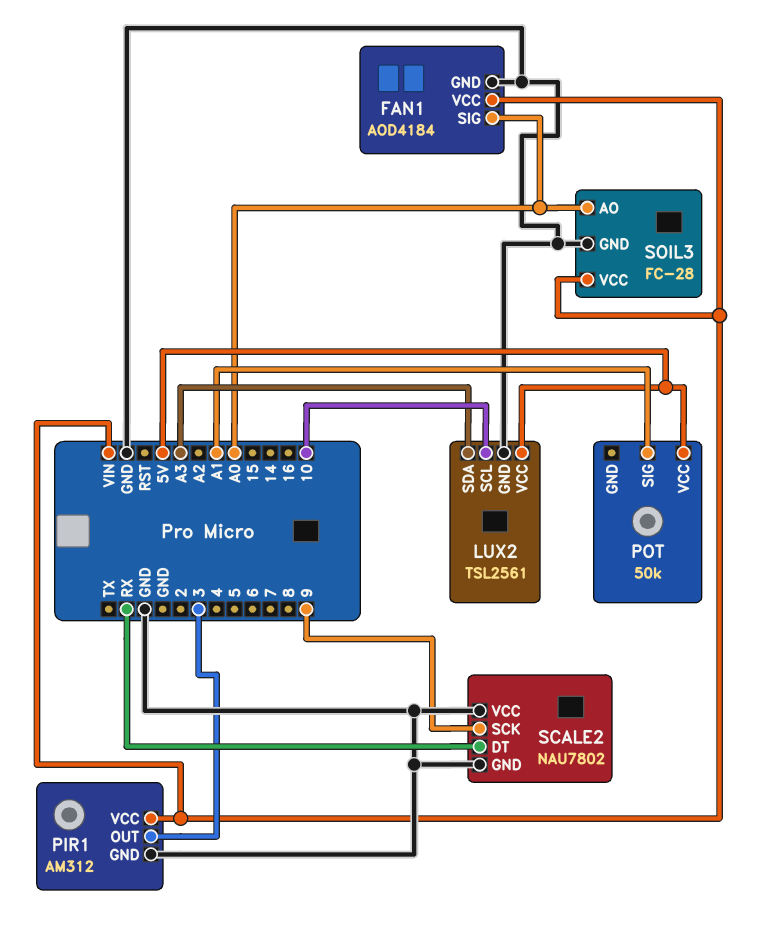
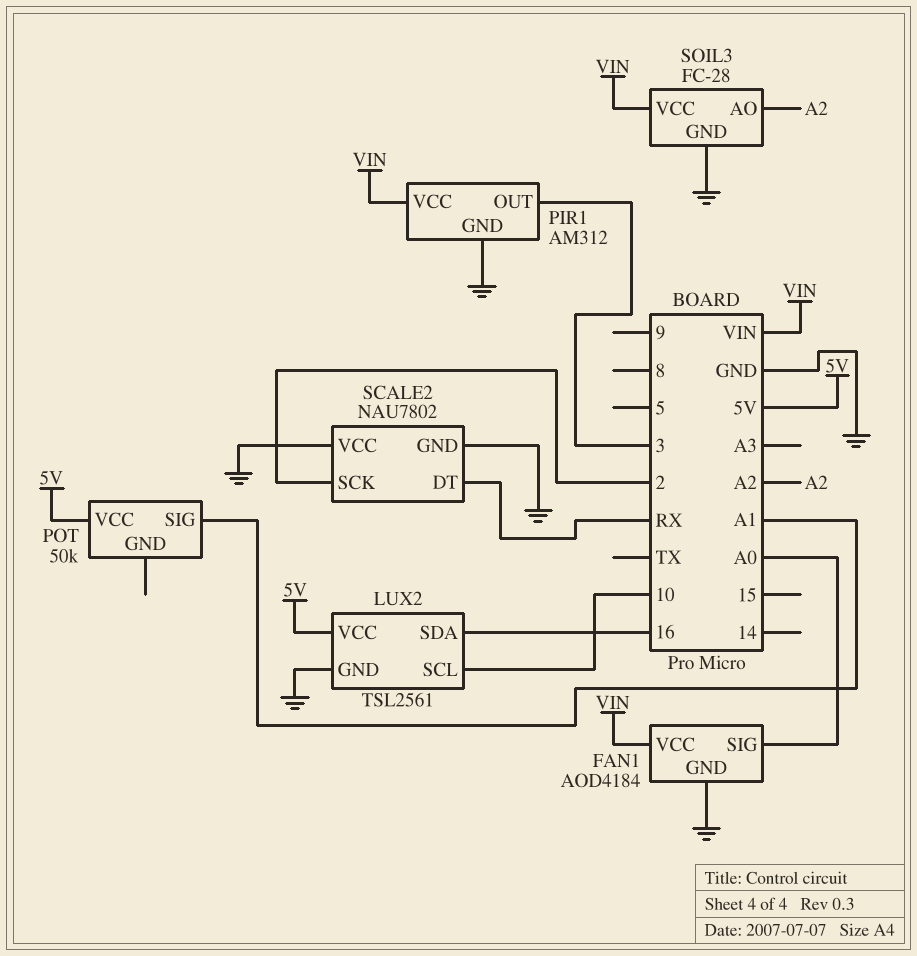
LUX2 pin SDA: A3 -> 16
SCALE2 pin SCK: 9 -> 2
SOIL3 pin AO: A0 -> A2

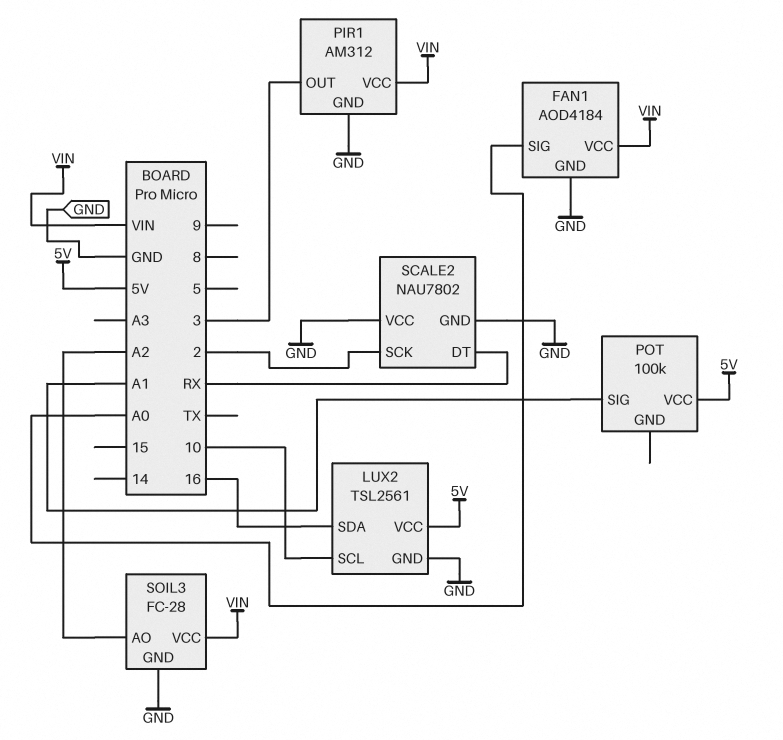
POT: 50k -> 100k

